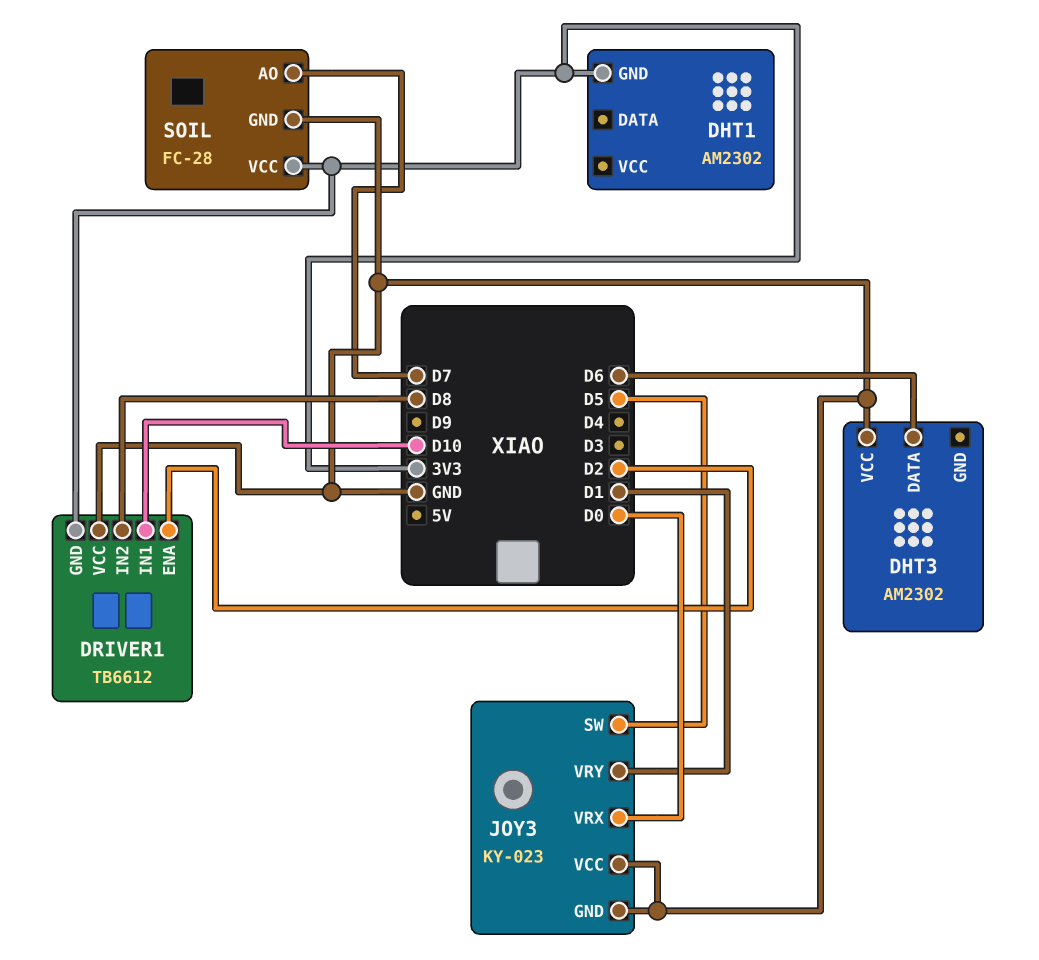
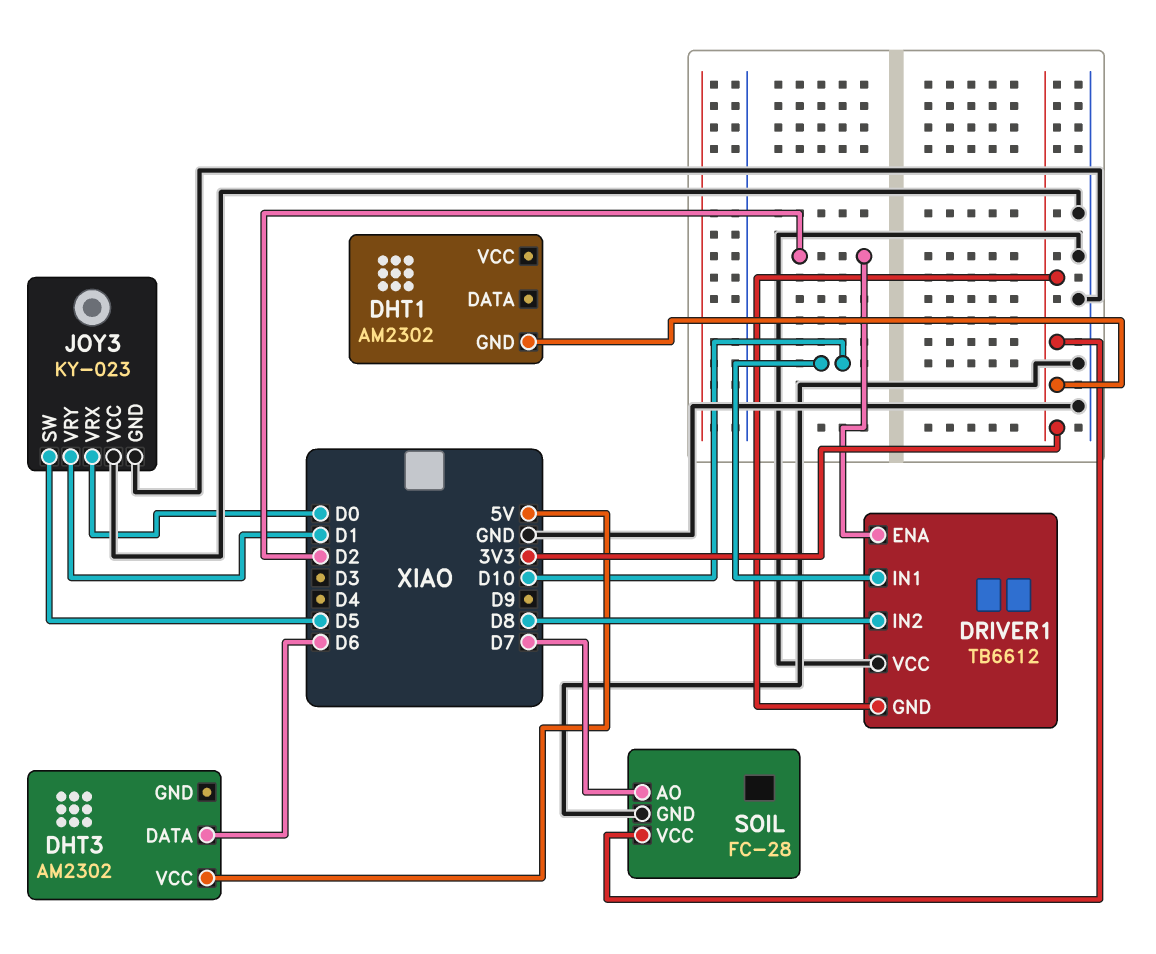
DHT3 pin VCC: GND -> 5V

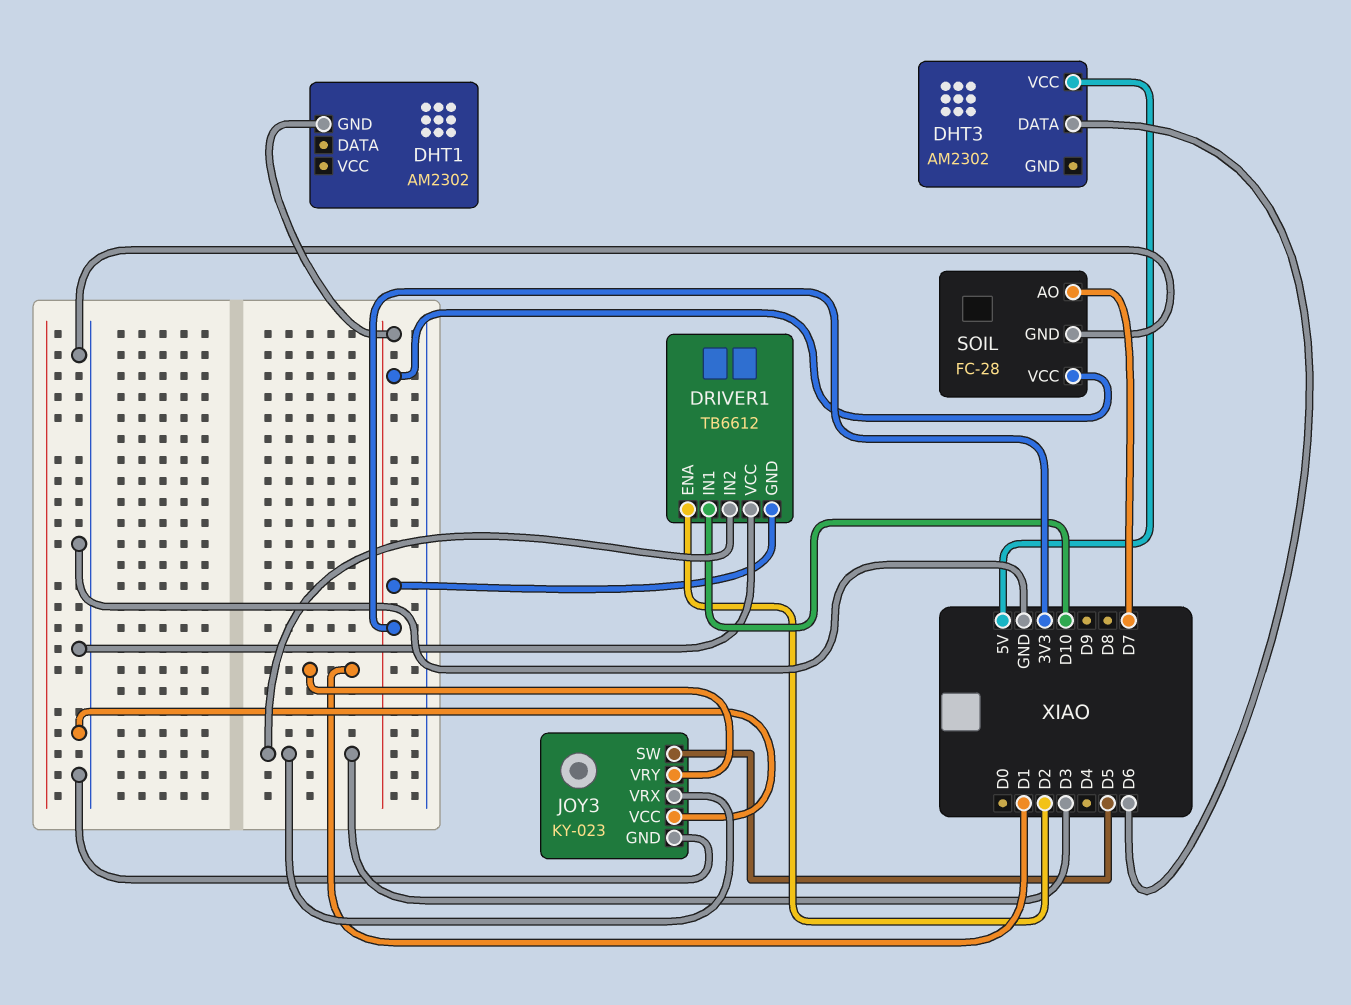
DRIVER1 pin IN2: D8 -> D3
JOY3 pin VRX: D0 -> D3

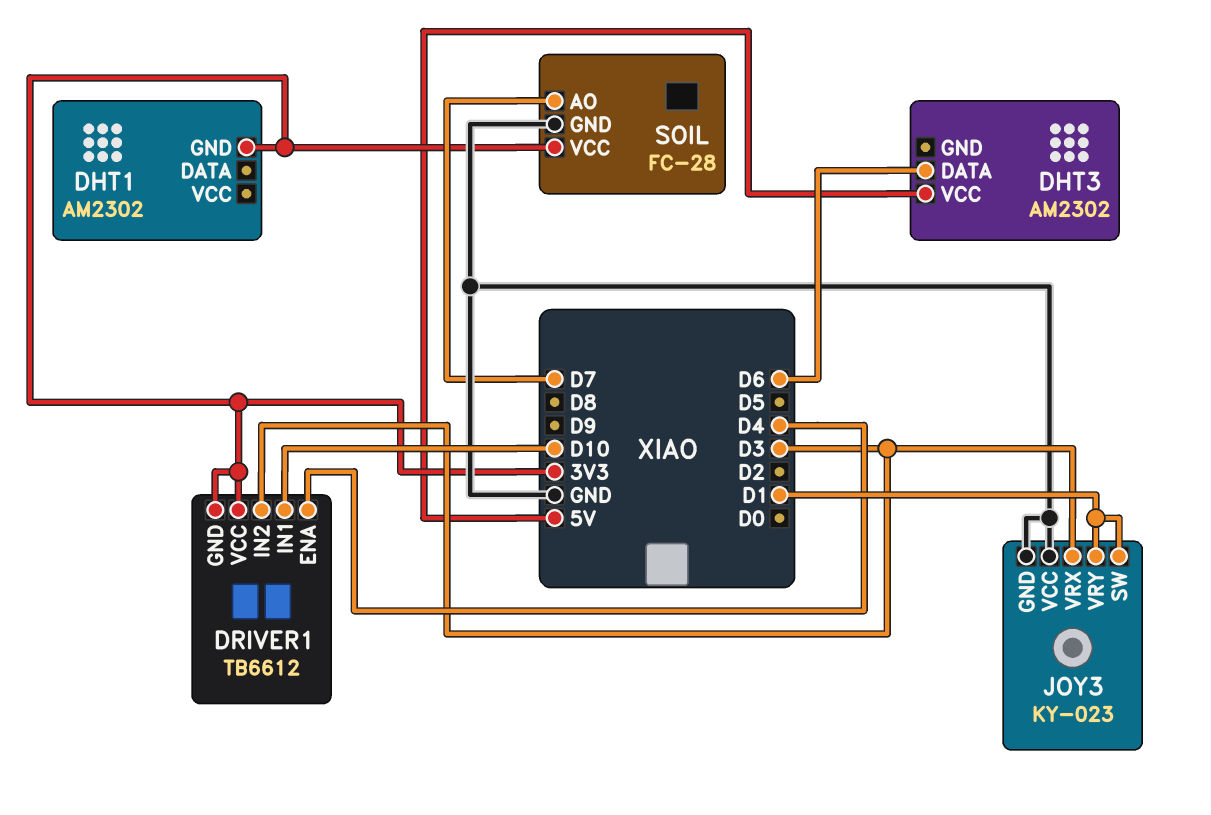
DRIVER1 pin ENA: D2 -> D4
DRIVER1 pin VCC: GND -> 3V3
JOY3 pin SW: D5 -> D1

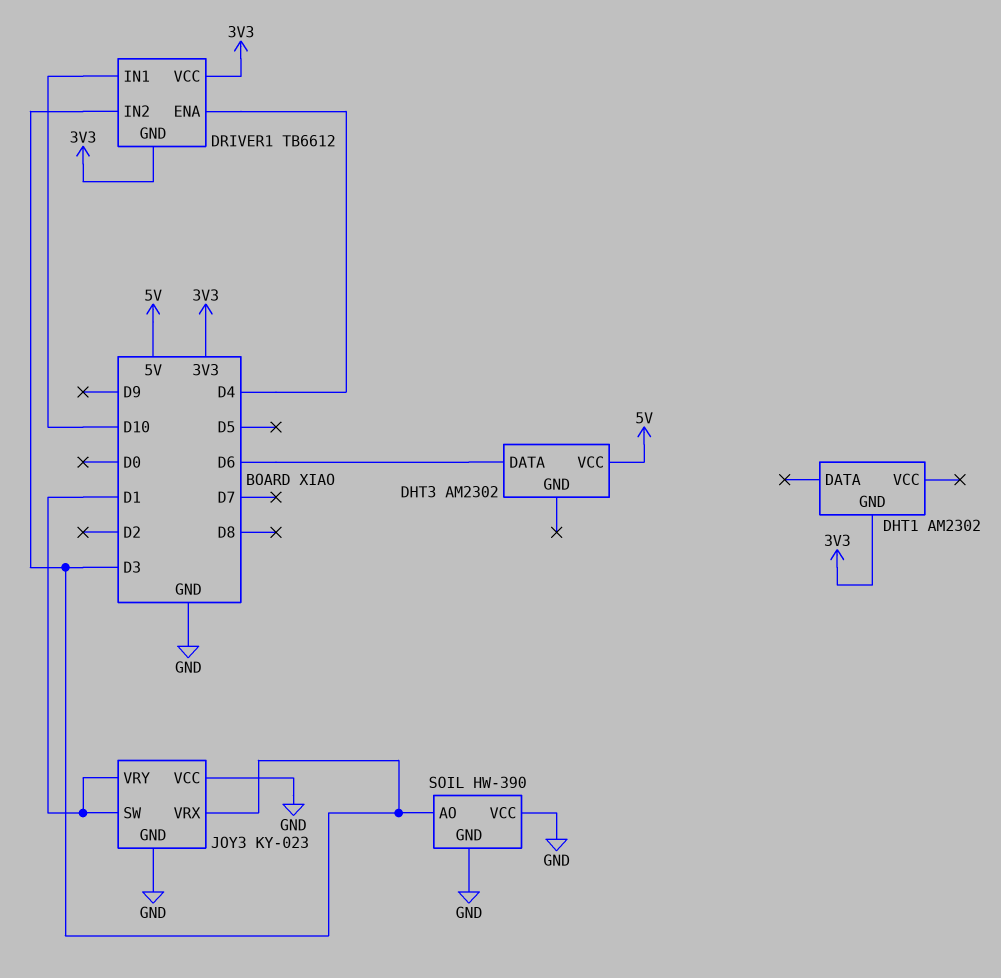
SOIL: FC-28 -> HW-390
SOIL pin AO: D7 -> D3
SOIL pin VCC: 3V3 -> GND

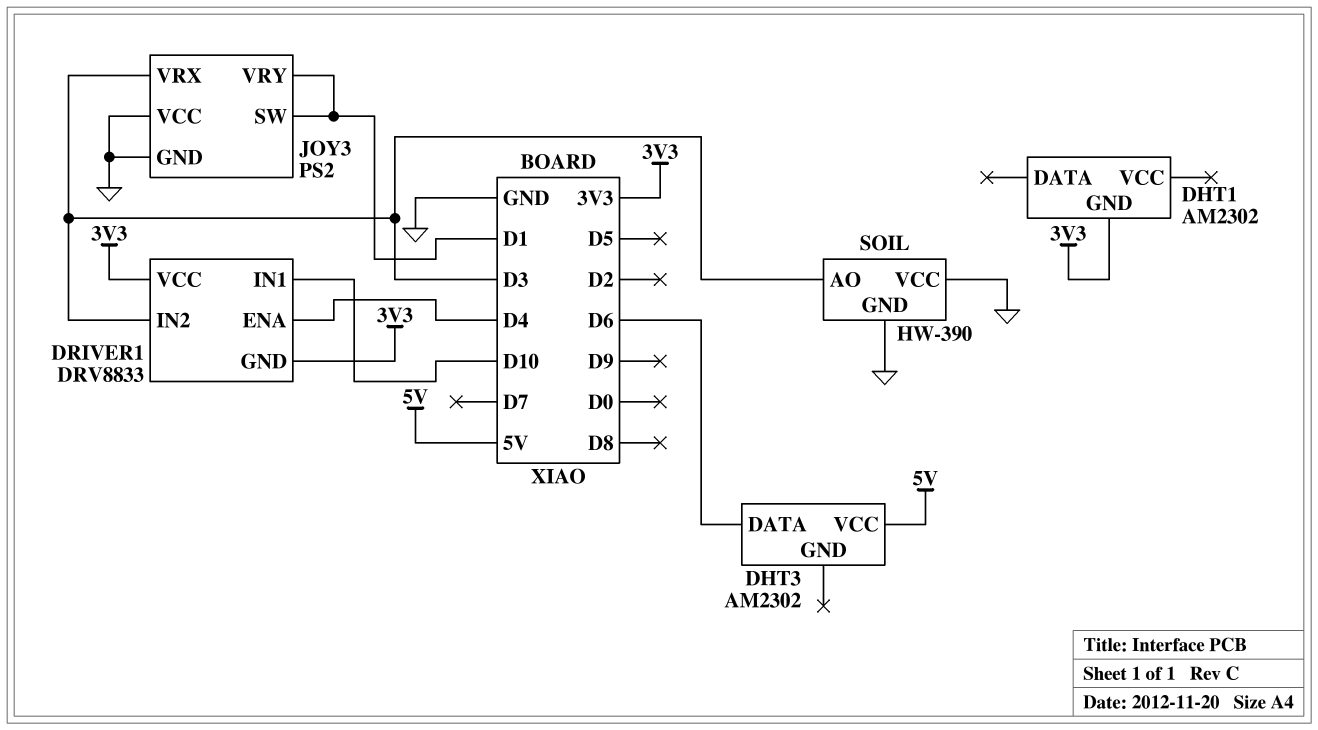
DRIVER1: TB6612 -> DRV8833
JOY3: KY-023 -> PS2

